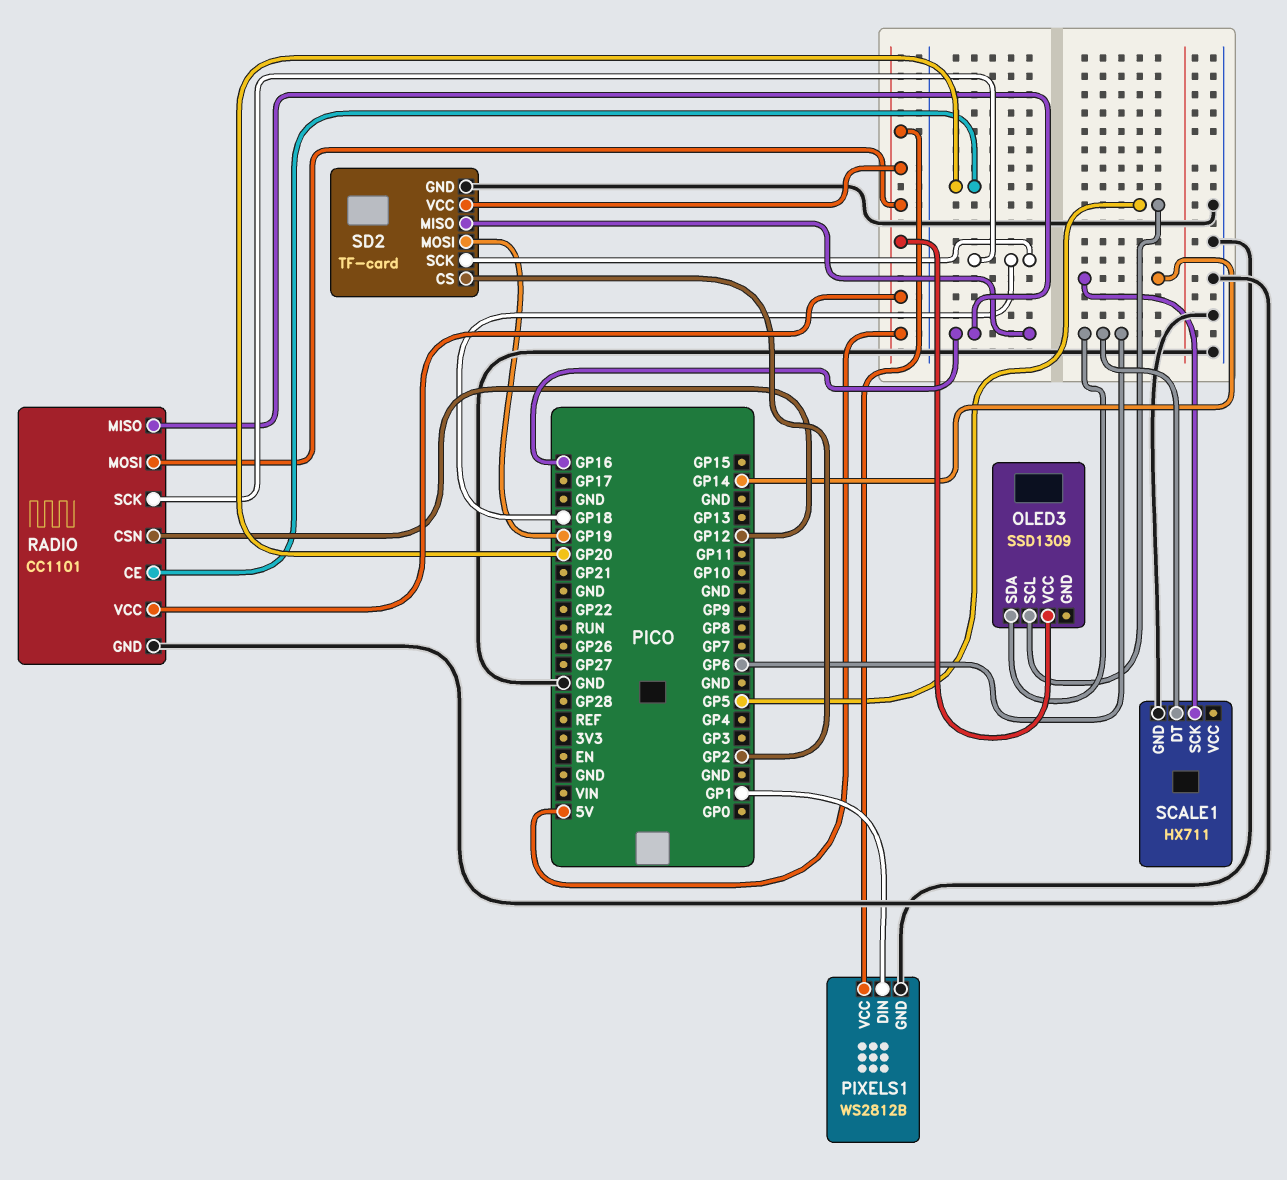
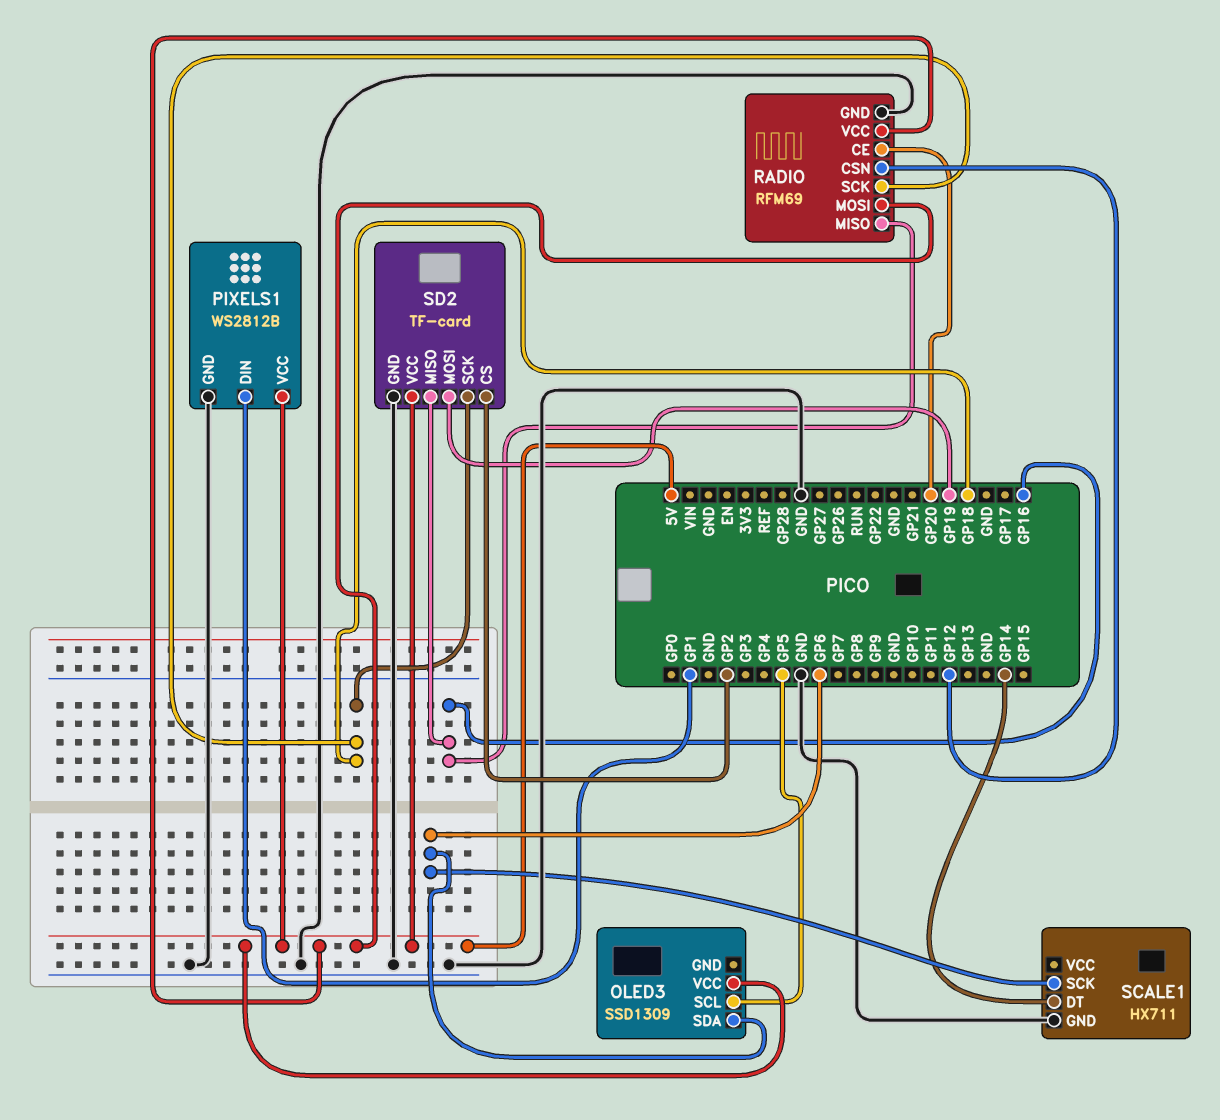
RADIO: CC1101 -> RFM69
SCALE1 pin DT: GP6 -> GP14
SCALE1 pin SCK: GP14 -> GP6

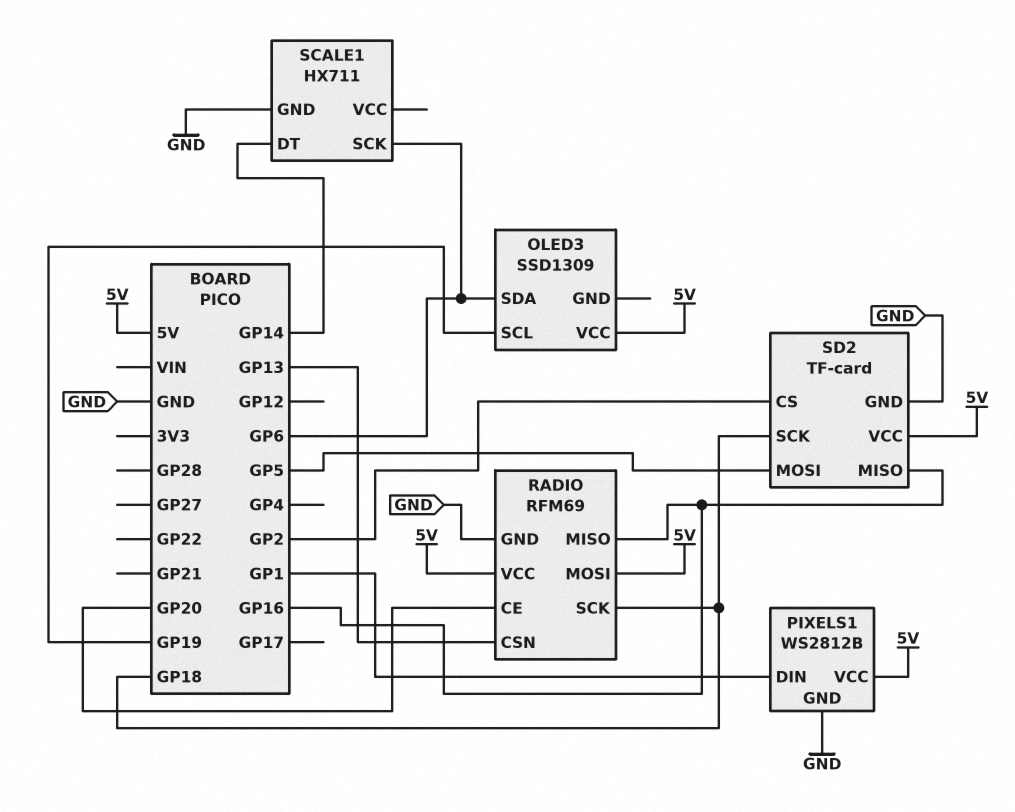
OLED3 pin SCL: GP5 -> GP19
RADIO pin CSN: GP12 -> GP13
SD2 pin MOSI: GP19 -> GP5

